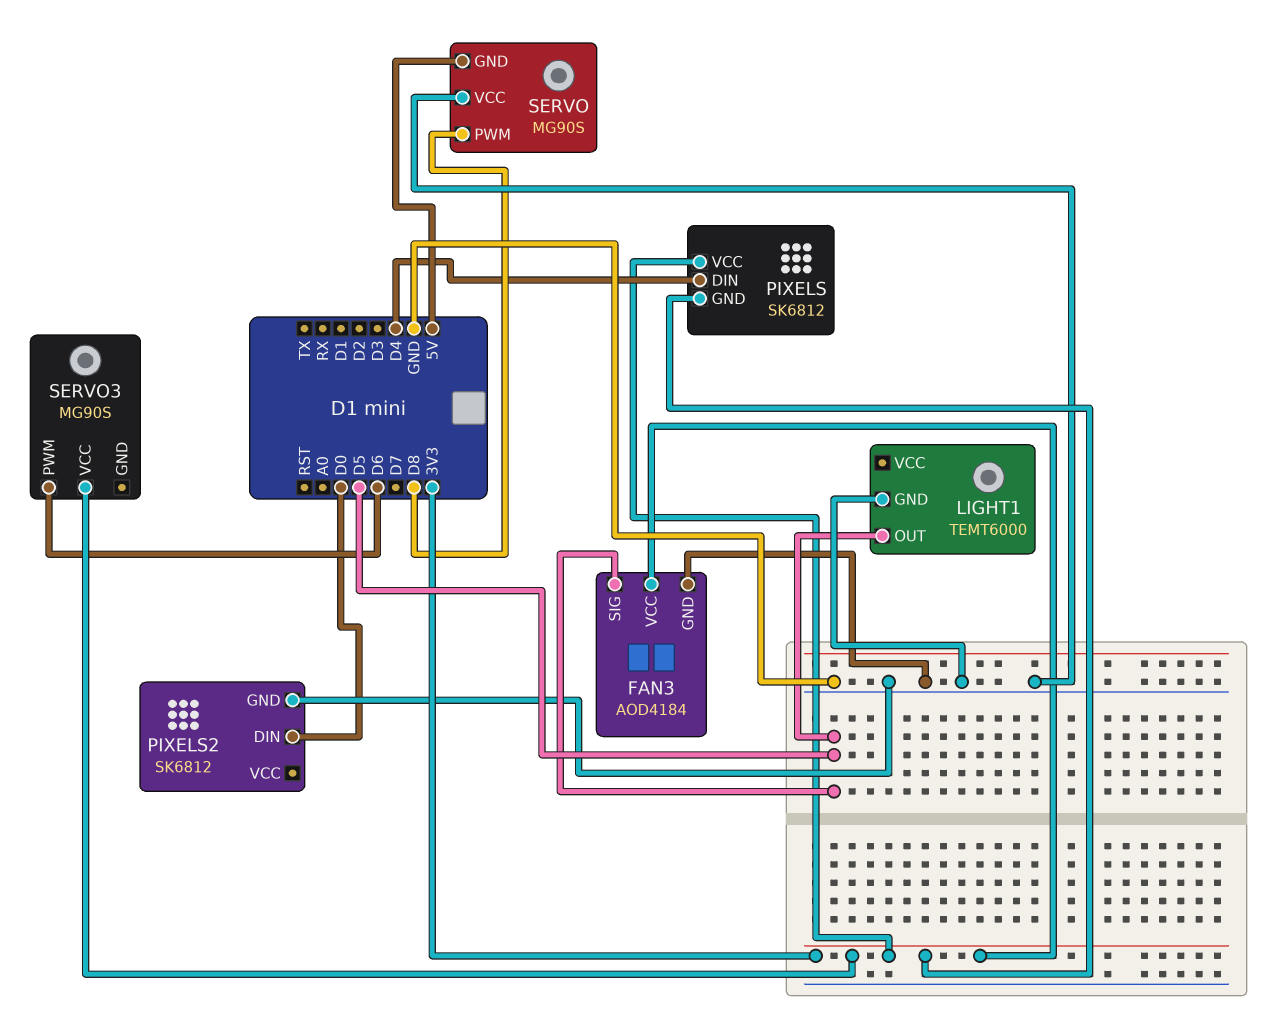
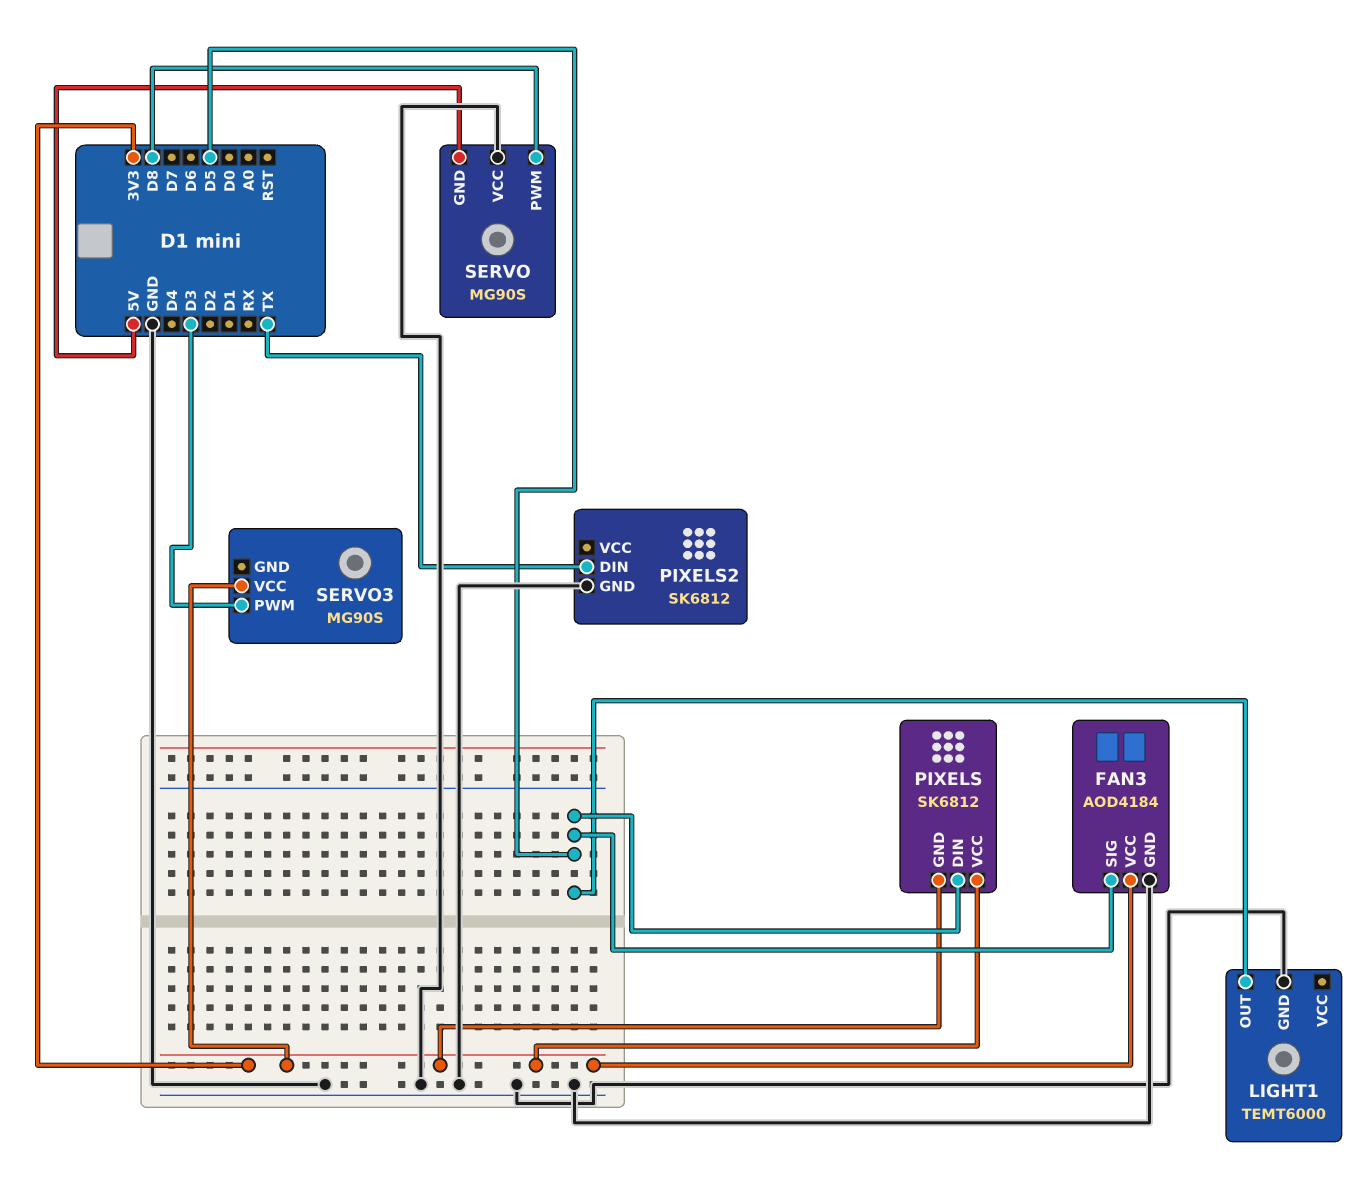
PIXELS pin DIN: D4 -> D5
PIXELS2 pin DIN: D0 -> TX
SERVO3 pin PWM: D6 -> D3

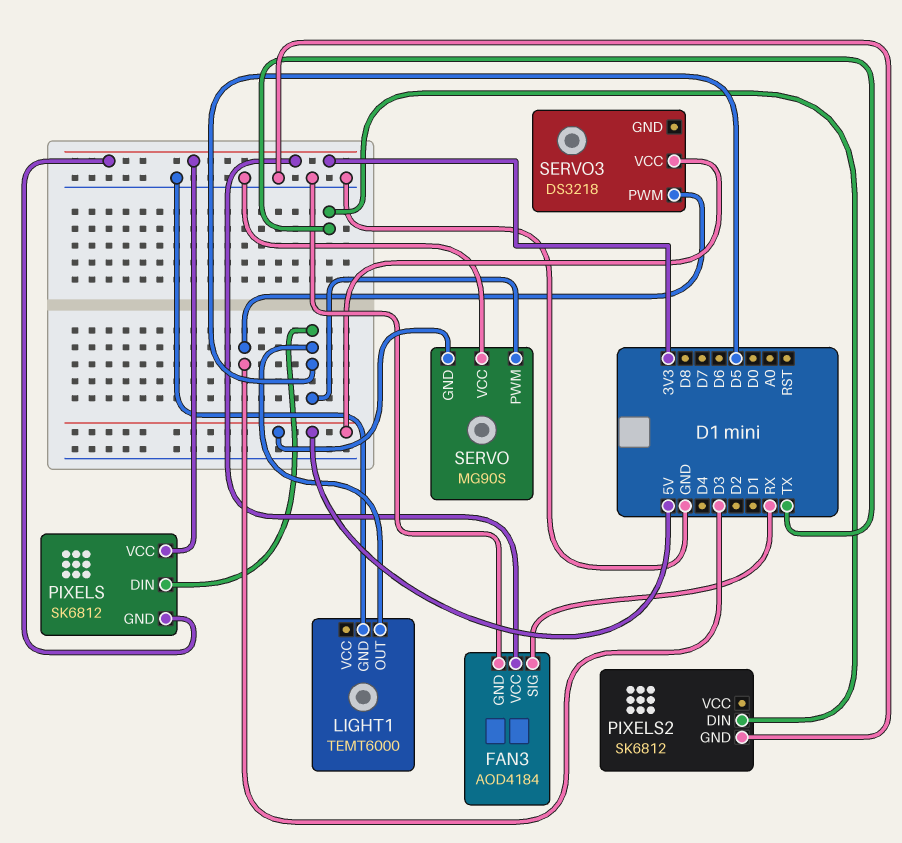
FAN3 pin SIG: D5 -> RX
SERVO pin PWM: D8 -> D5
SERVO3: MG90S -> DS3218
SERVO3 pin VCC: 3V3 -> 5V

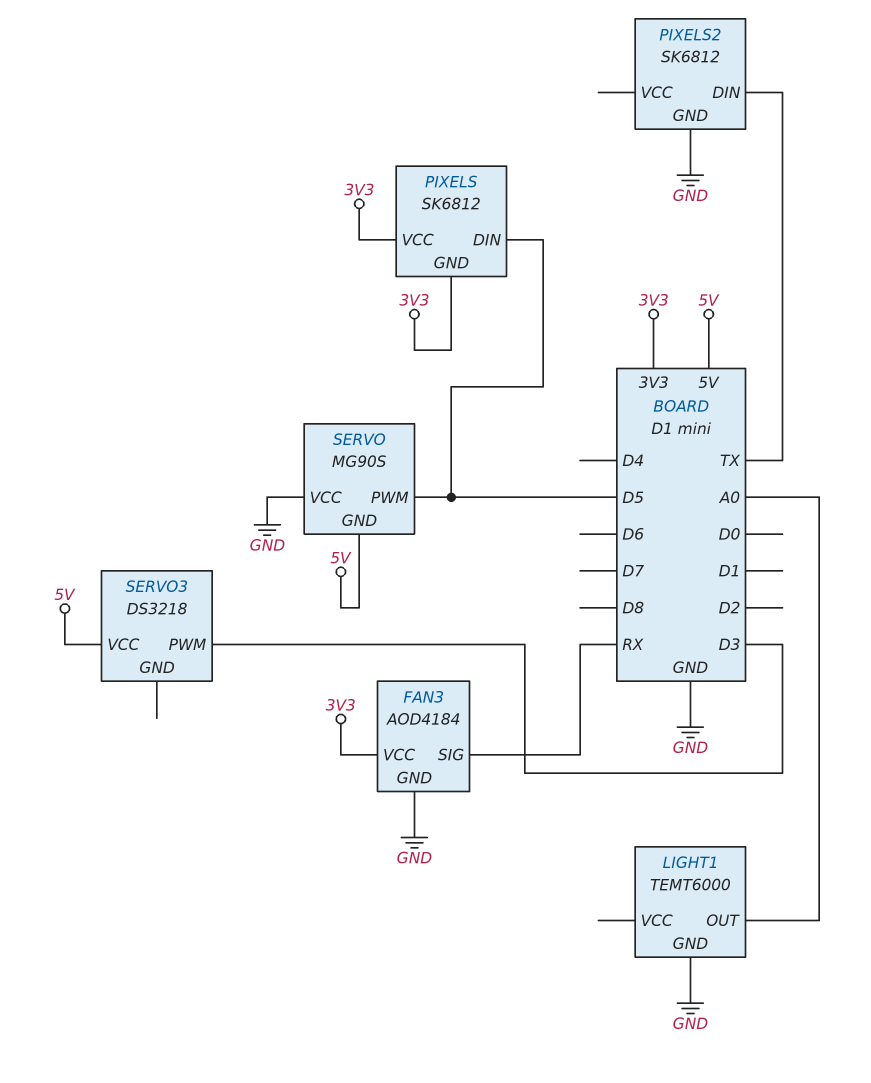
LIGHT1 pin OUT: D5 -> A0

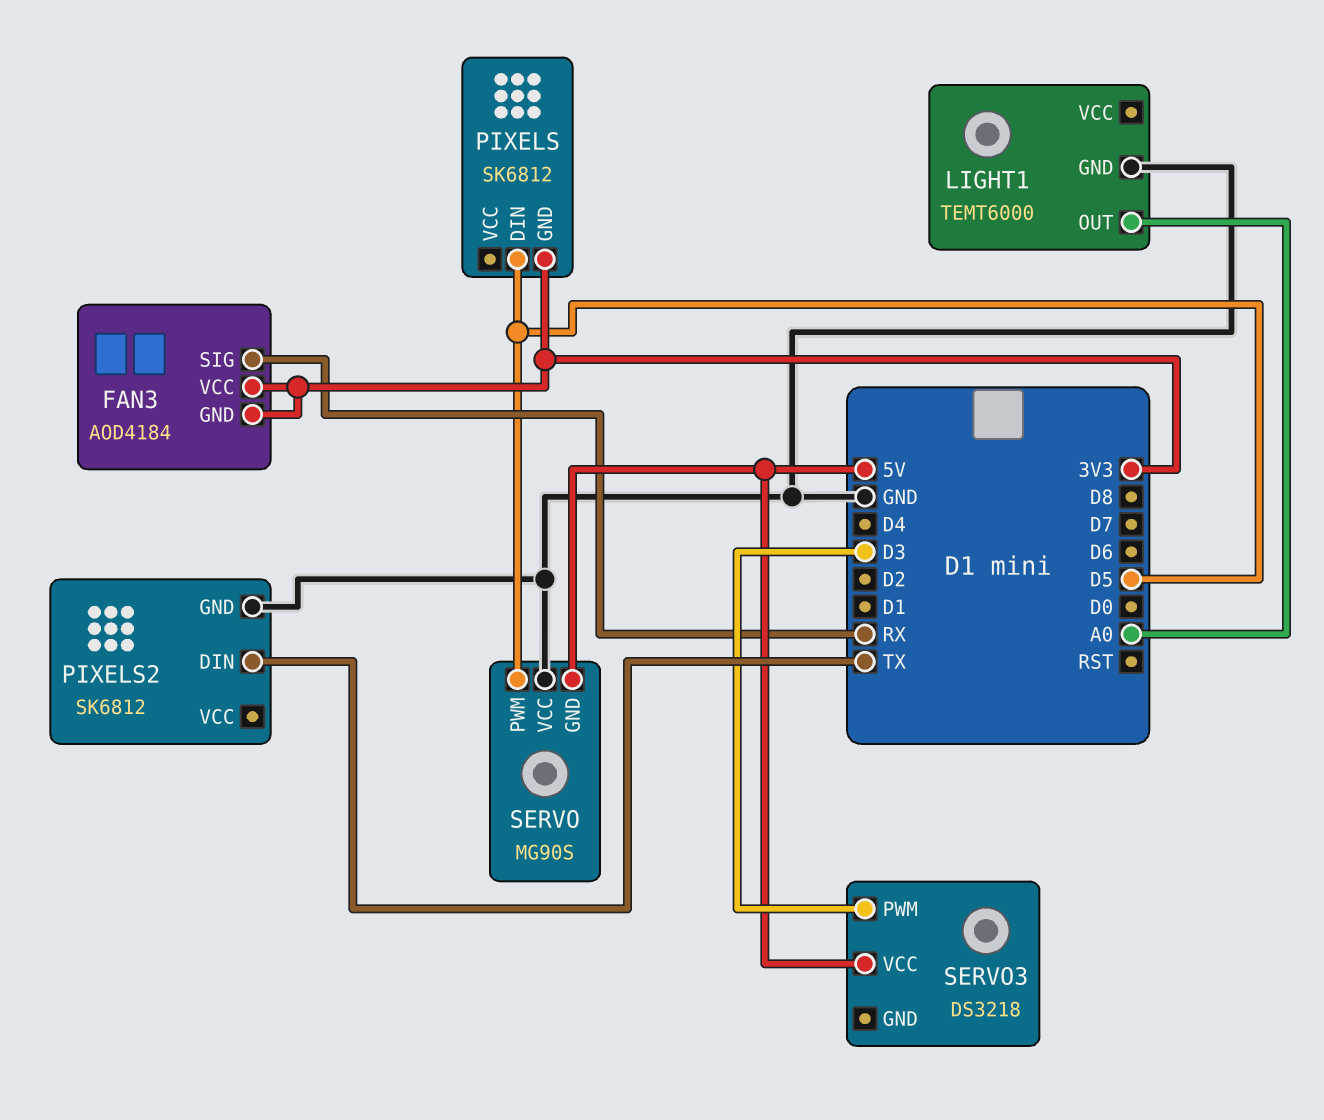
FAN3 pin GND: GND -> 3V3
PIXELS pin VCC: 3V3 -> none

